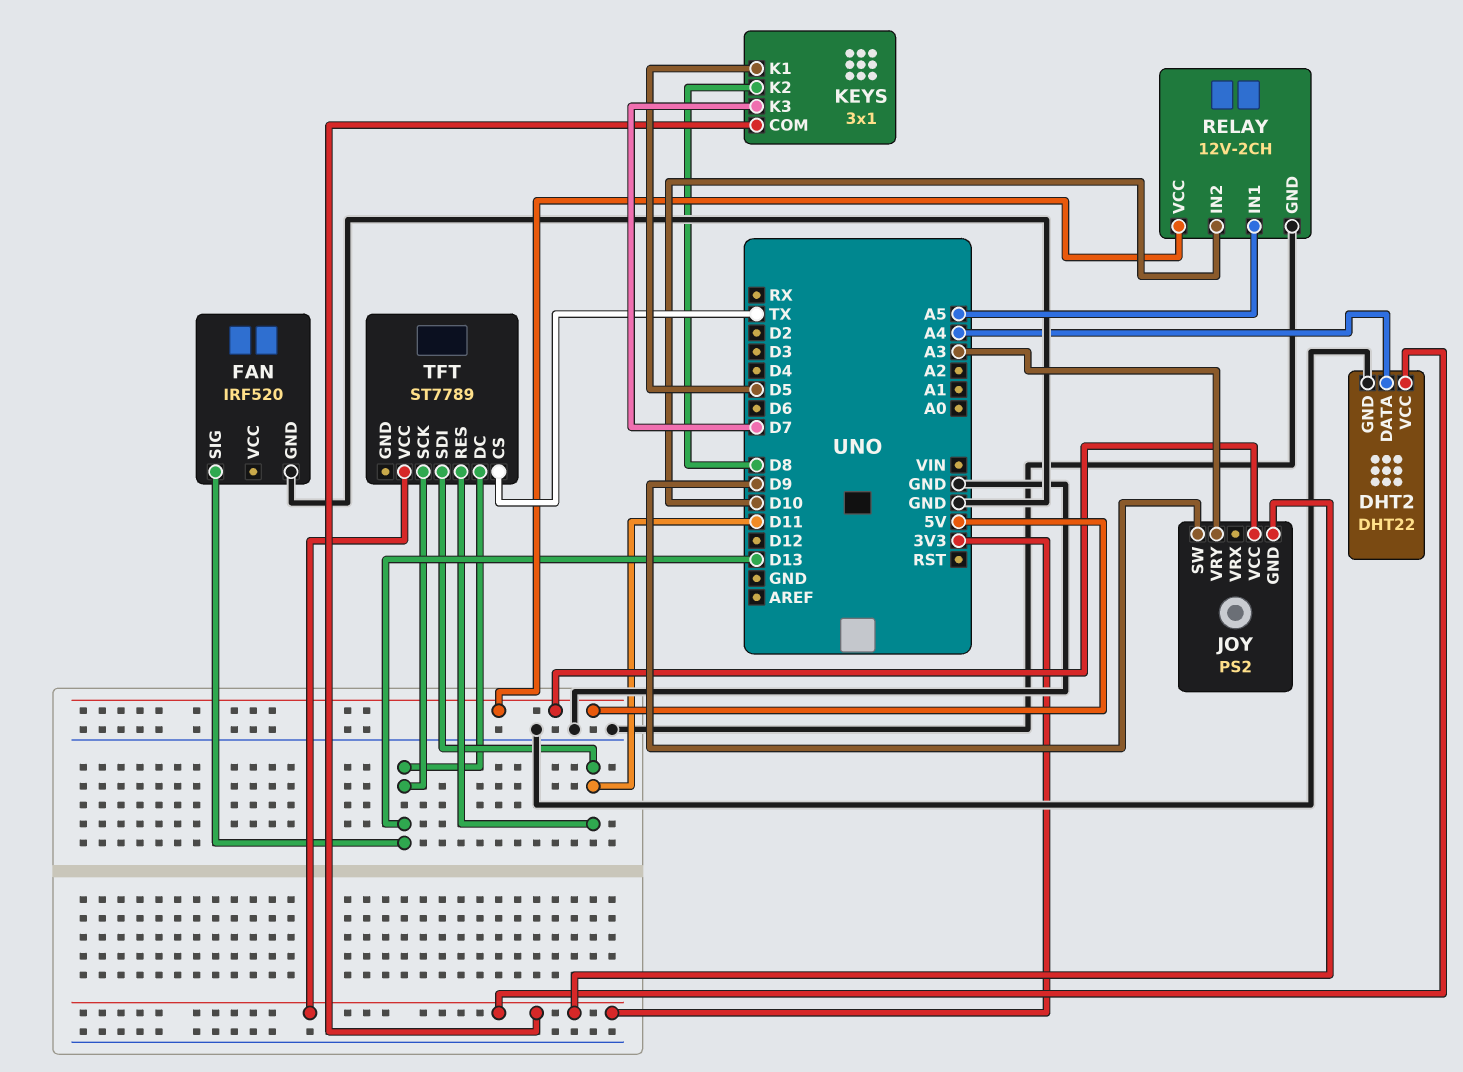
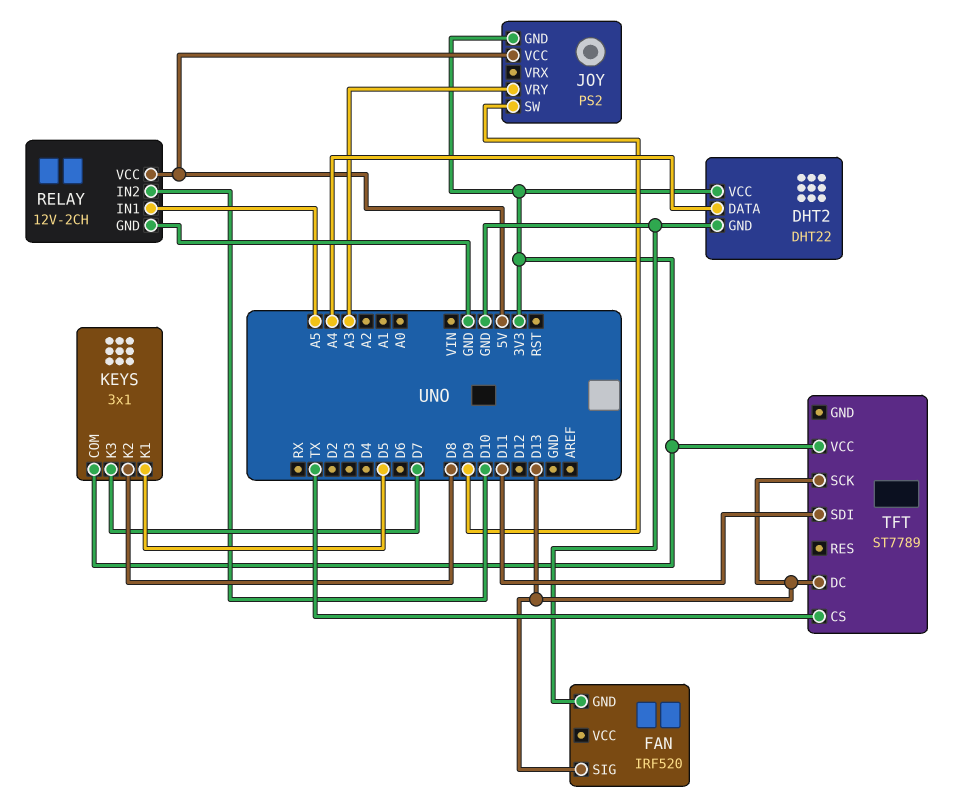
TFT pin RES: D11 -> none

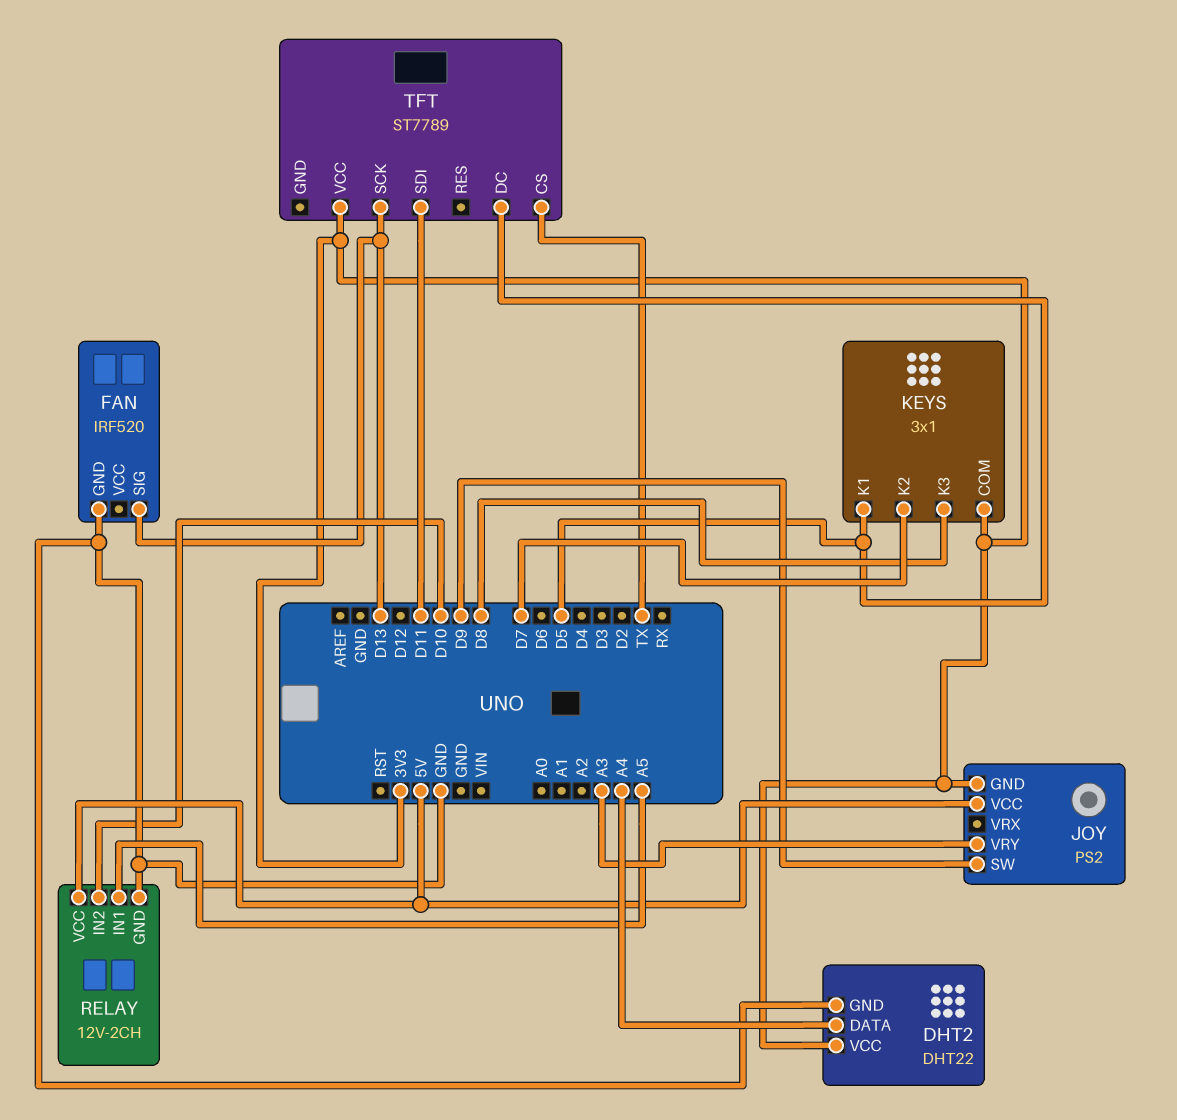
KEYS pin K2: D8 -> D7
KEYS pin K3: D7 -> D8
TFT pin DC: D13 -> D5

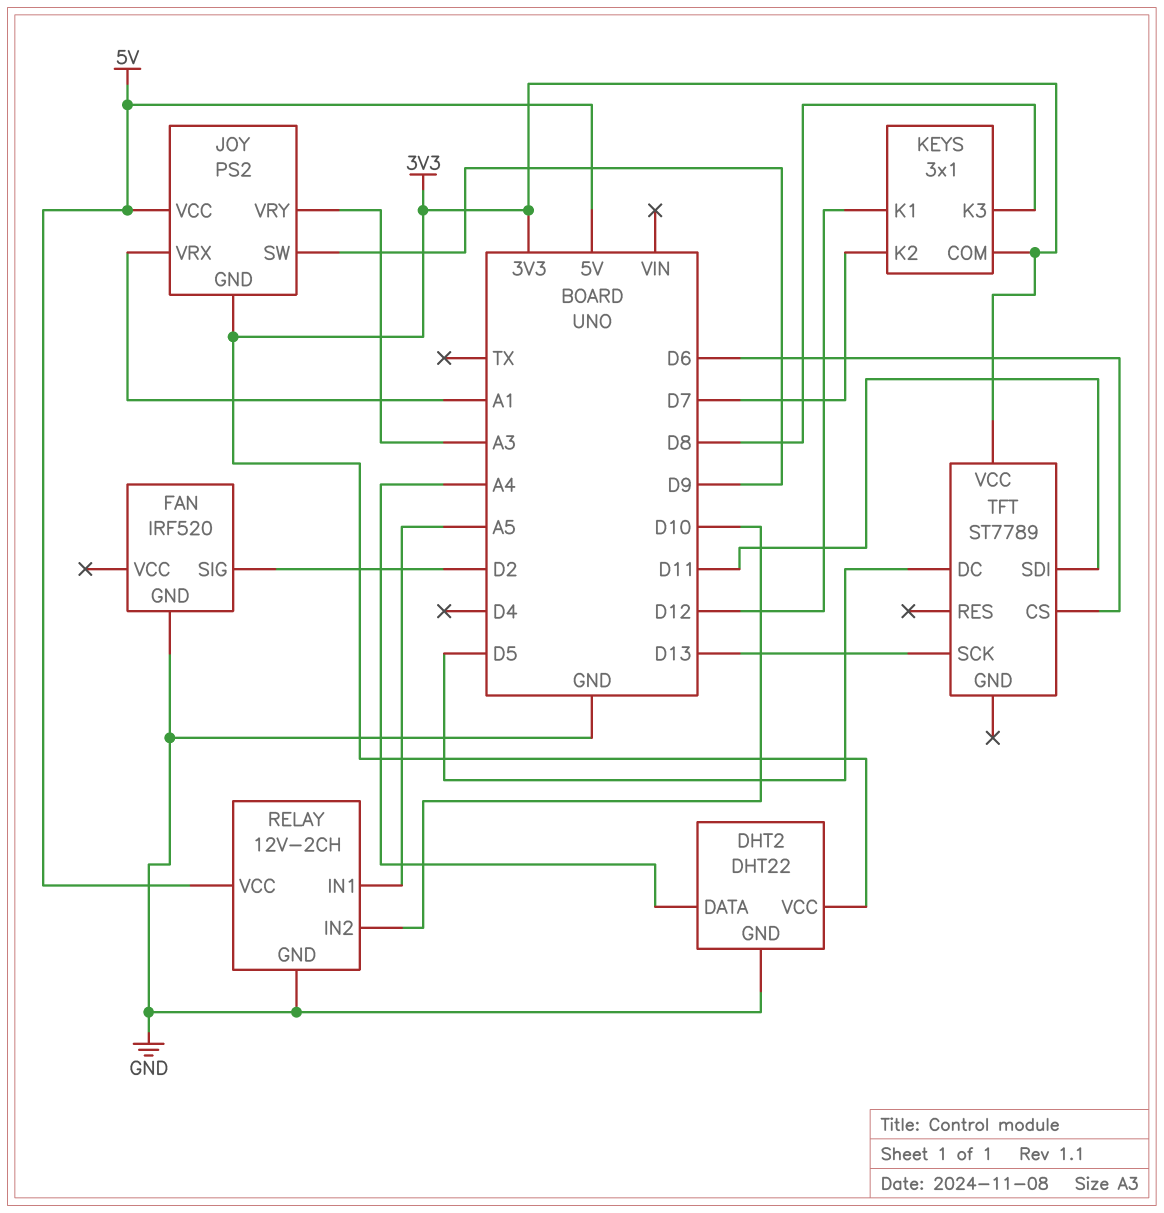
FAN pin SIG: D13 -> D2
JOY pin VRX: none -> A1
KEYS pin K1: D5 -> D12
TFT pin CS: TX -> D6

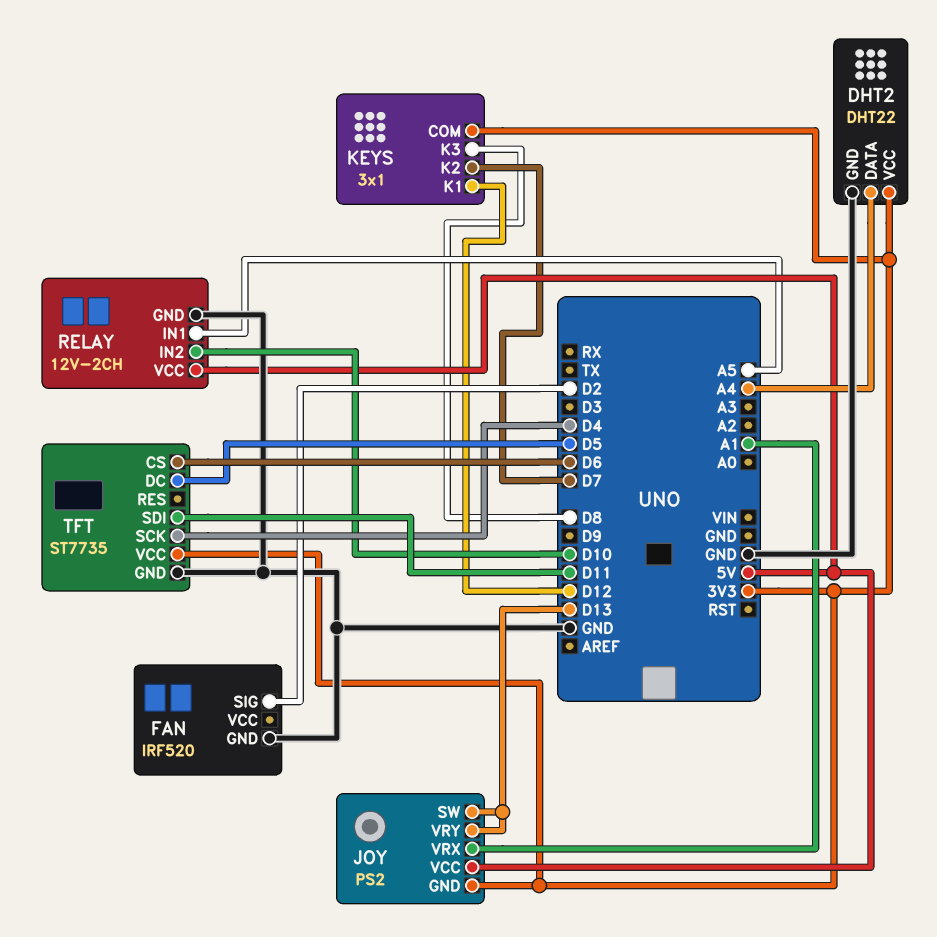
JOY pin SW: D9 -> D13
JOY pin VRY: A3 -> D13
TFT: ST7789 -> ST7735
TFT pin GND: none -> GND
TFT pin SCK: D13 -> D4

